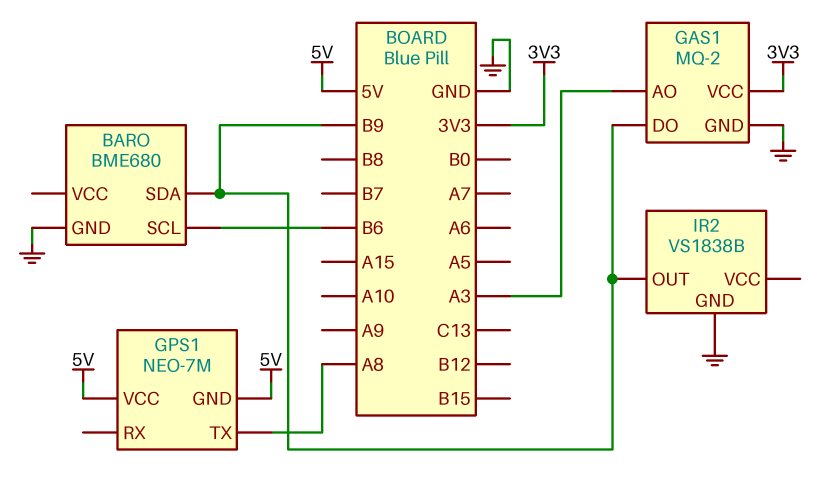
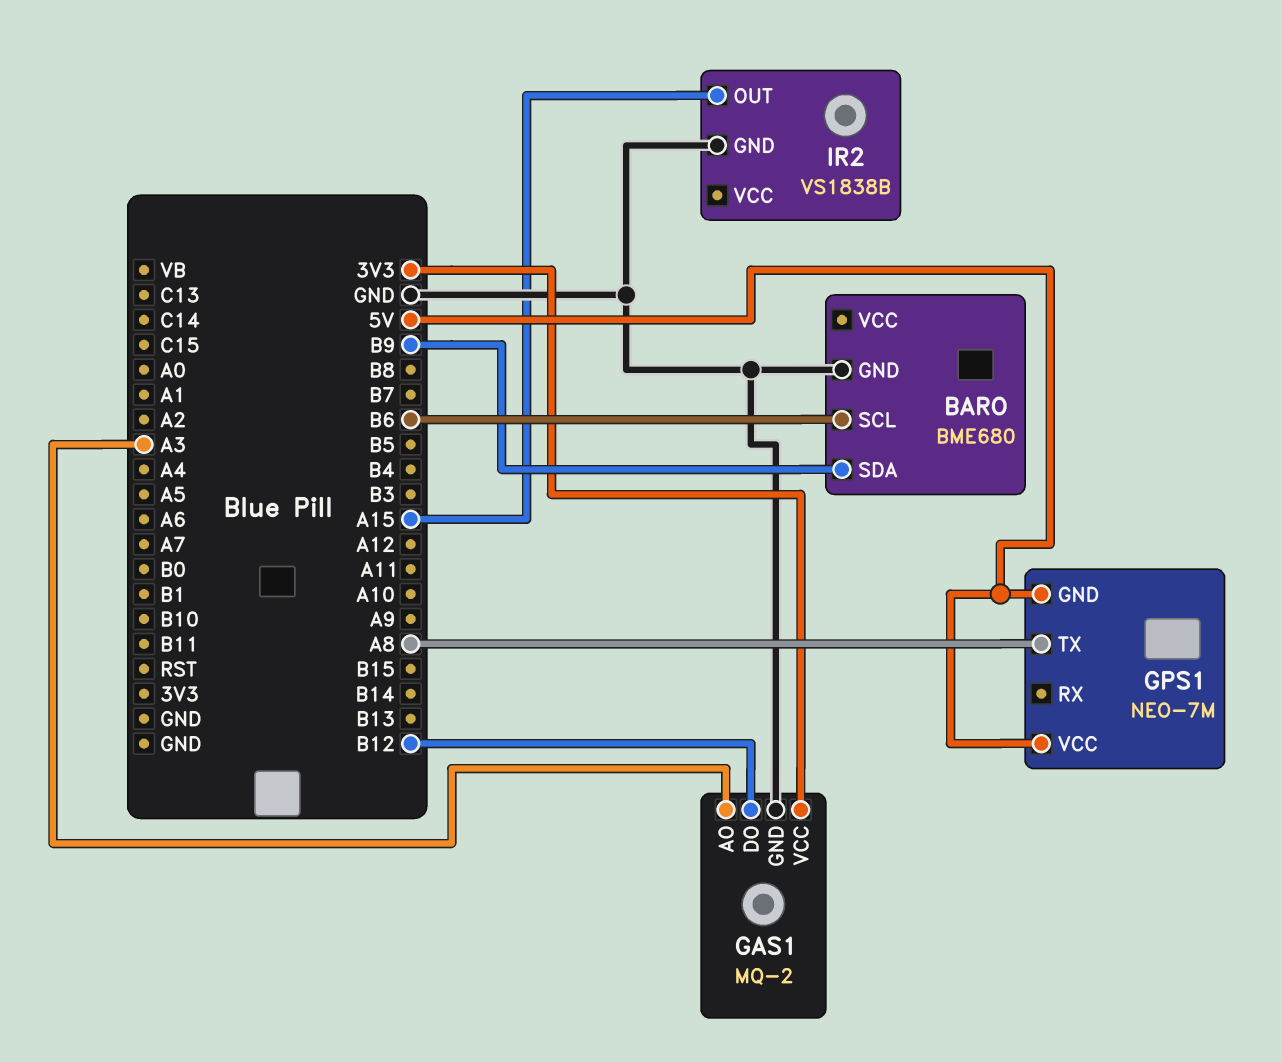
GAS1 pin DO: B9 -> B12
IR2 pin OUT: B9 -> A15

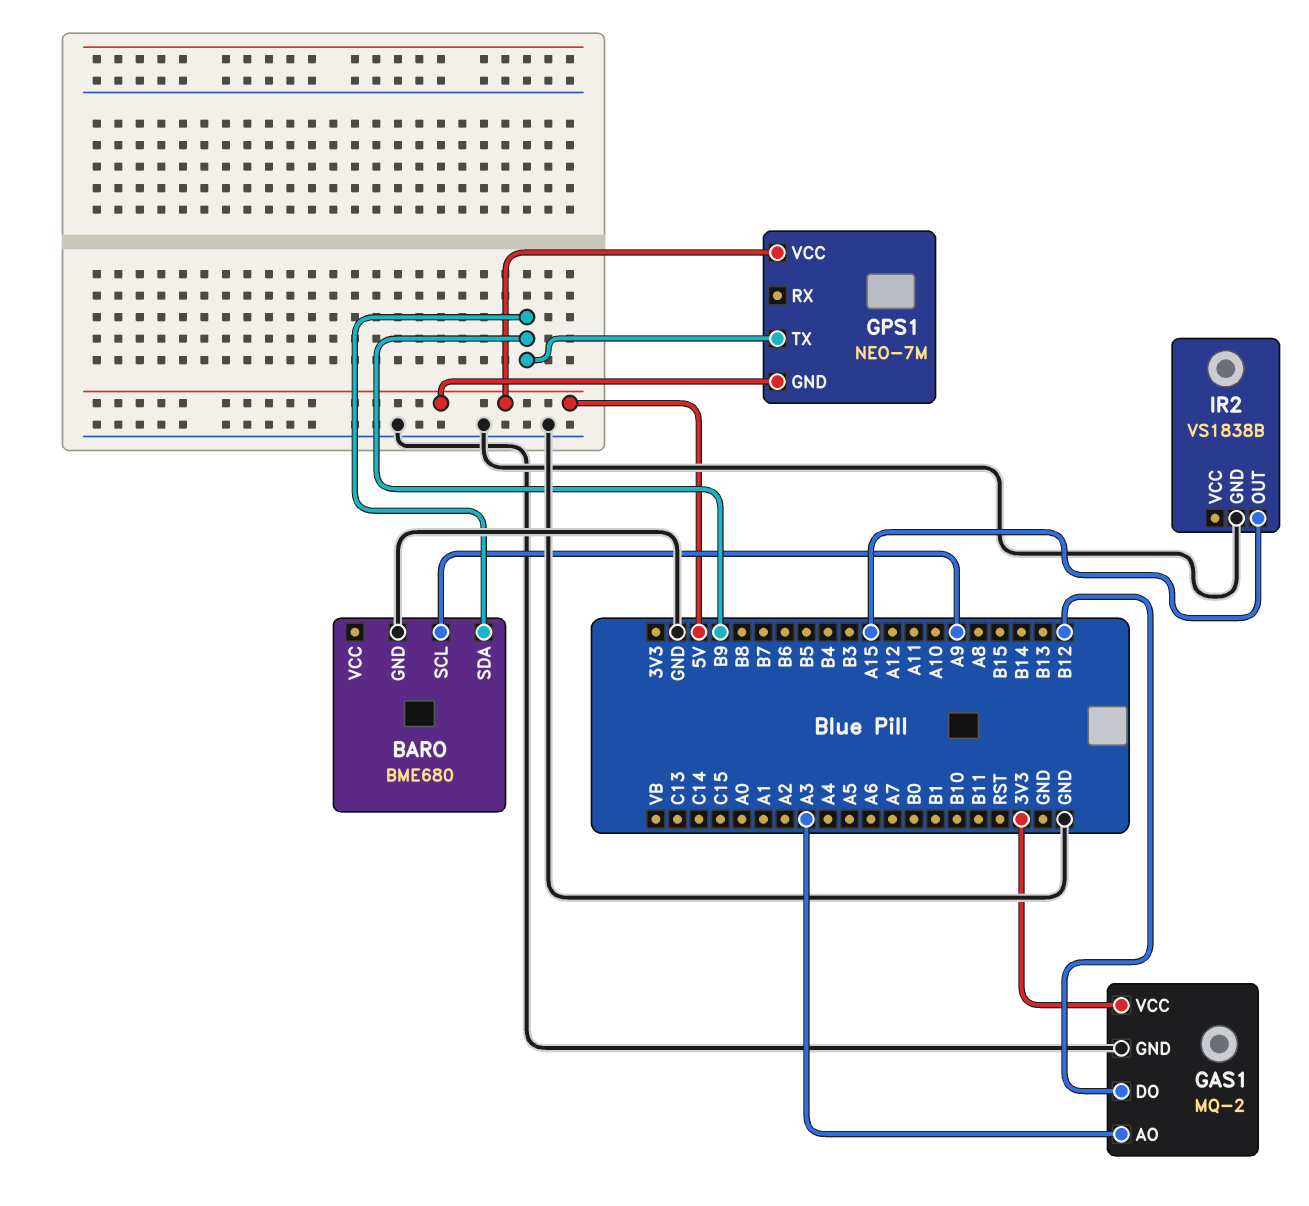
BARO pin SCL: B6 -> A9
GPS1 pin TX: A8 -> B9

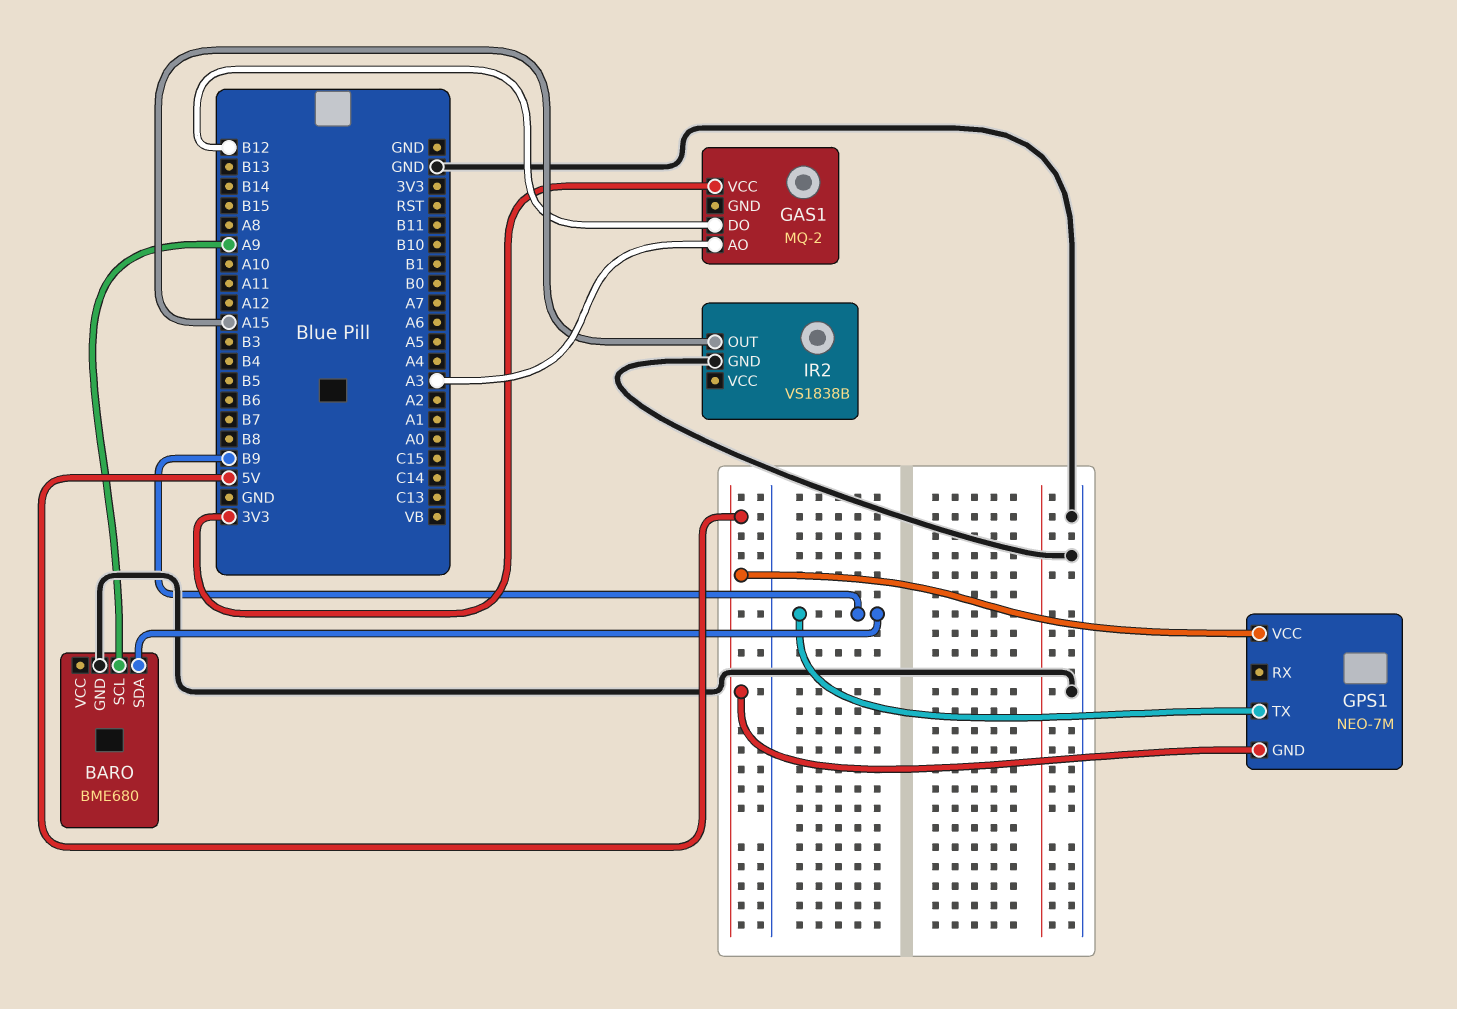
GAS1 pin GND: GND -> none

